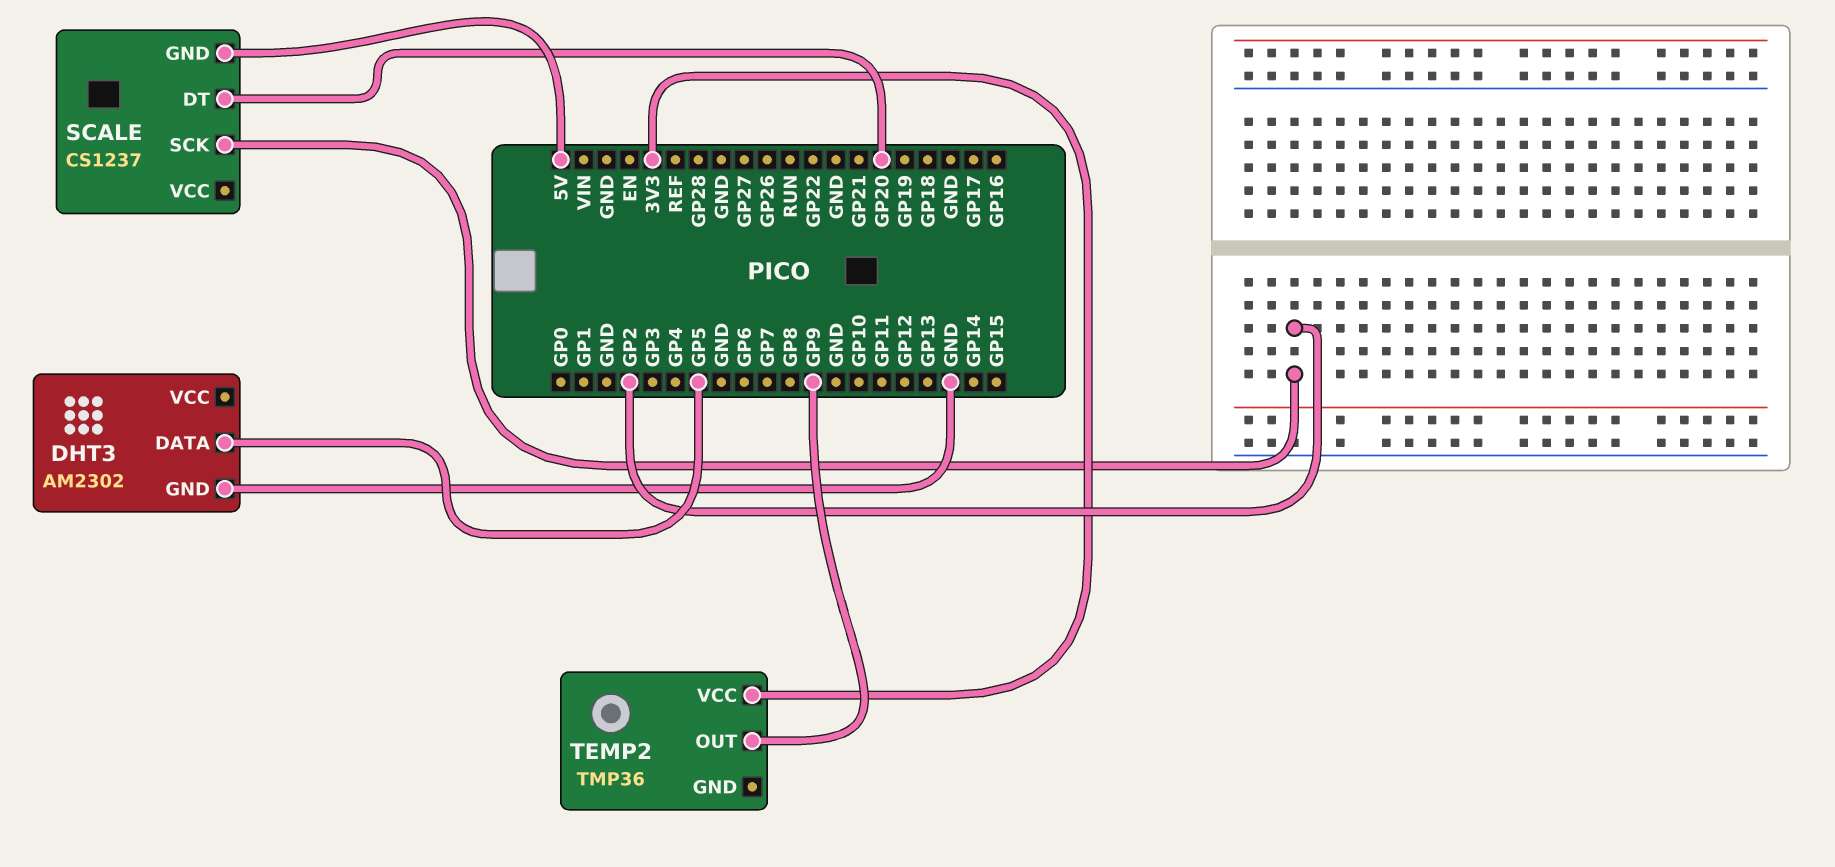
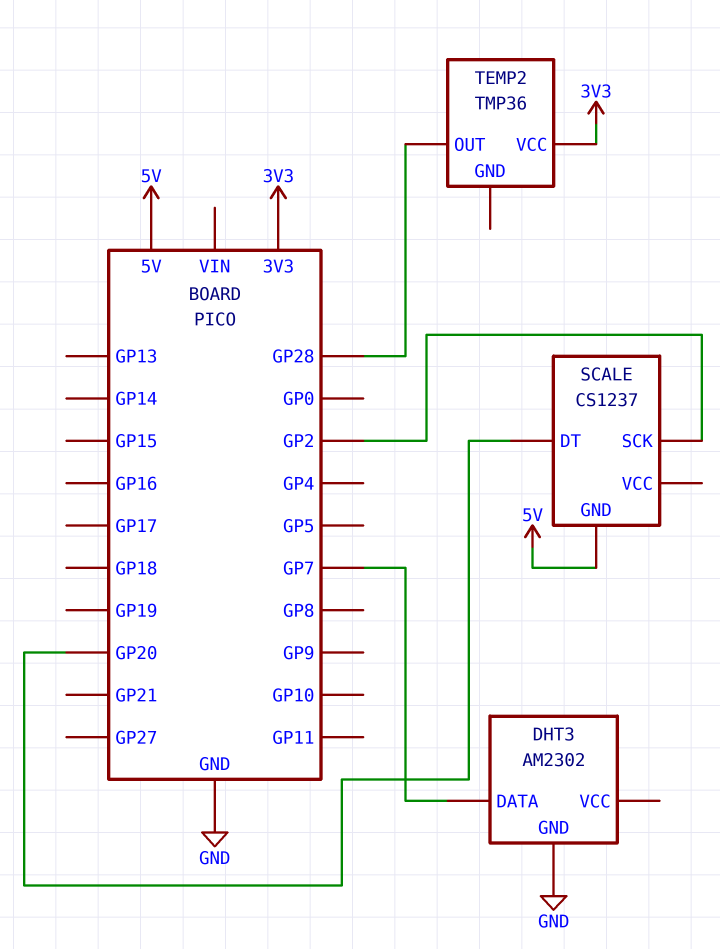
DHT3 pin DATA: GP5 -> GP7
TEMP2 pin OUT: GP9 -> GP28

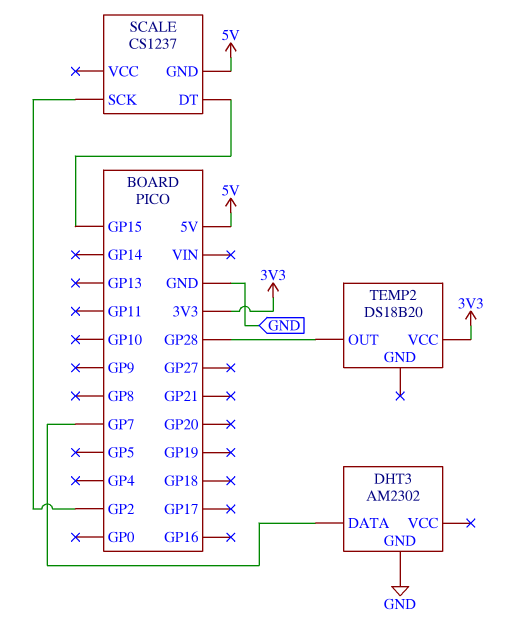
SCALE pin DT: GP20 -> GP15
TEMP2: TMP36 -> DS18B20

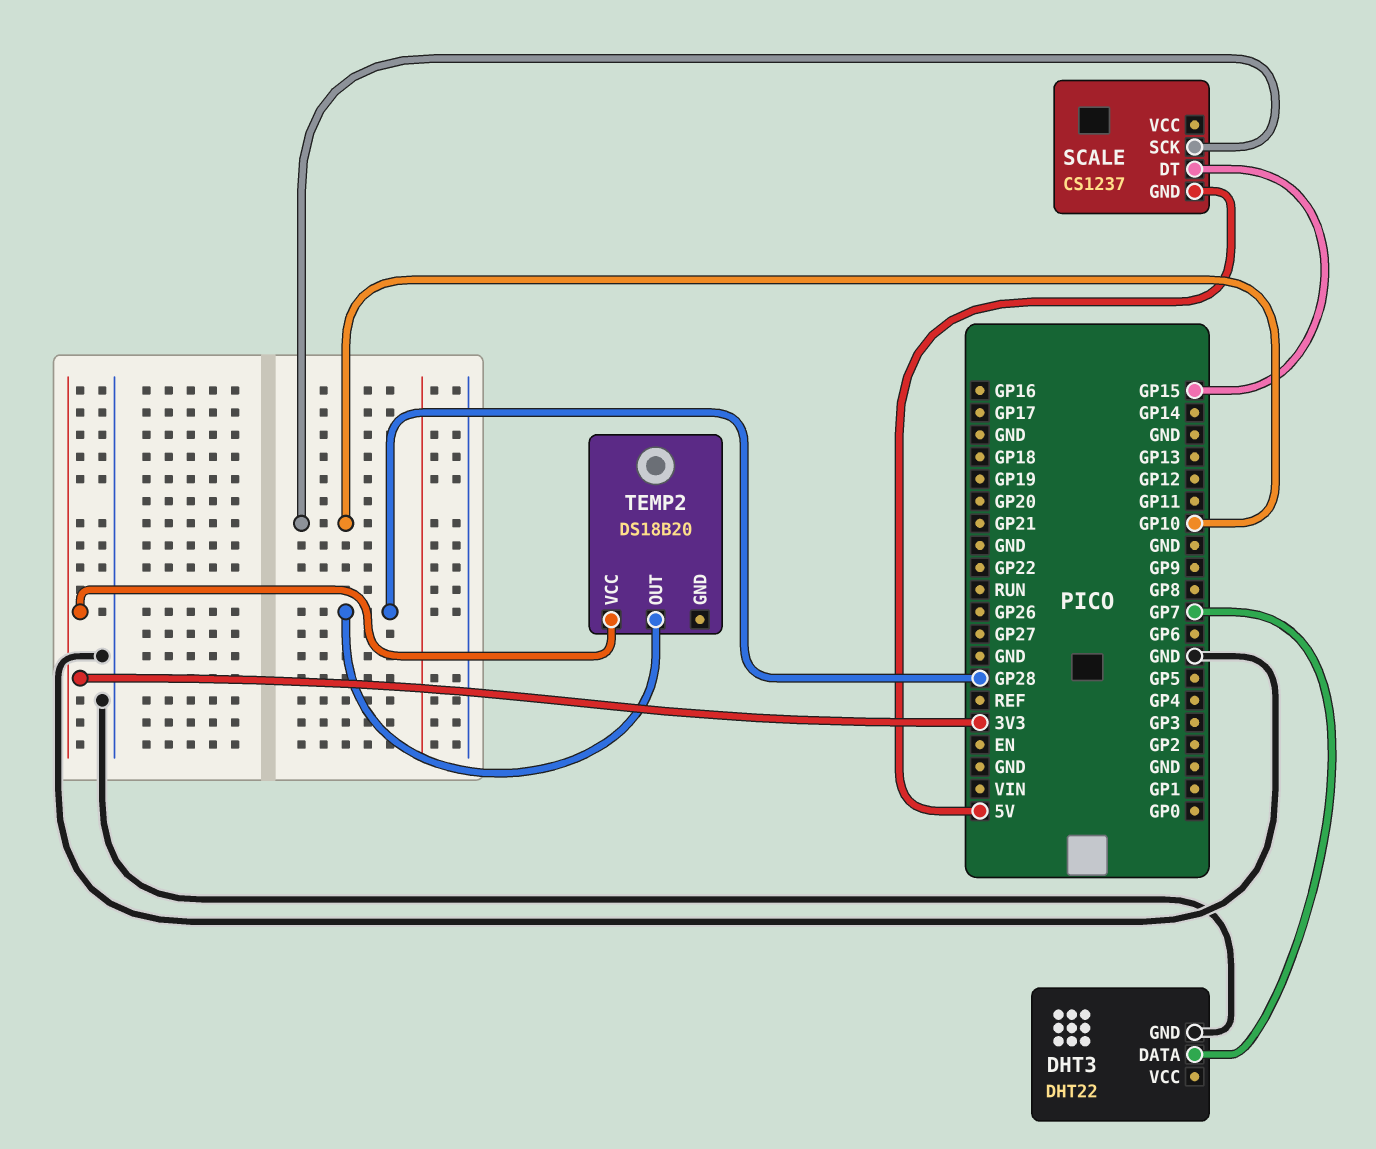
DHT3: AM2302 -> DHT22
SCALE pin SCK: GP2 -> GP10

